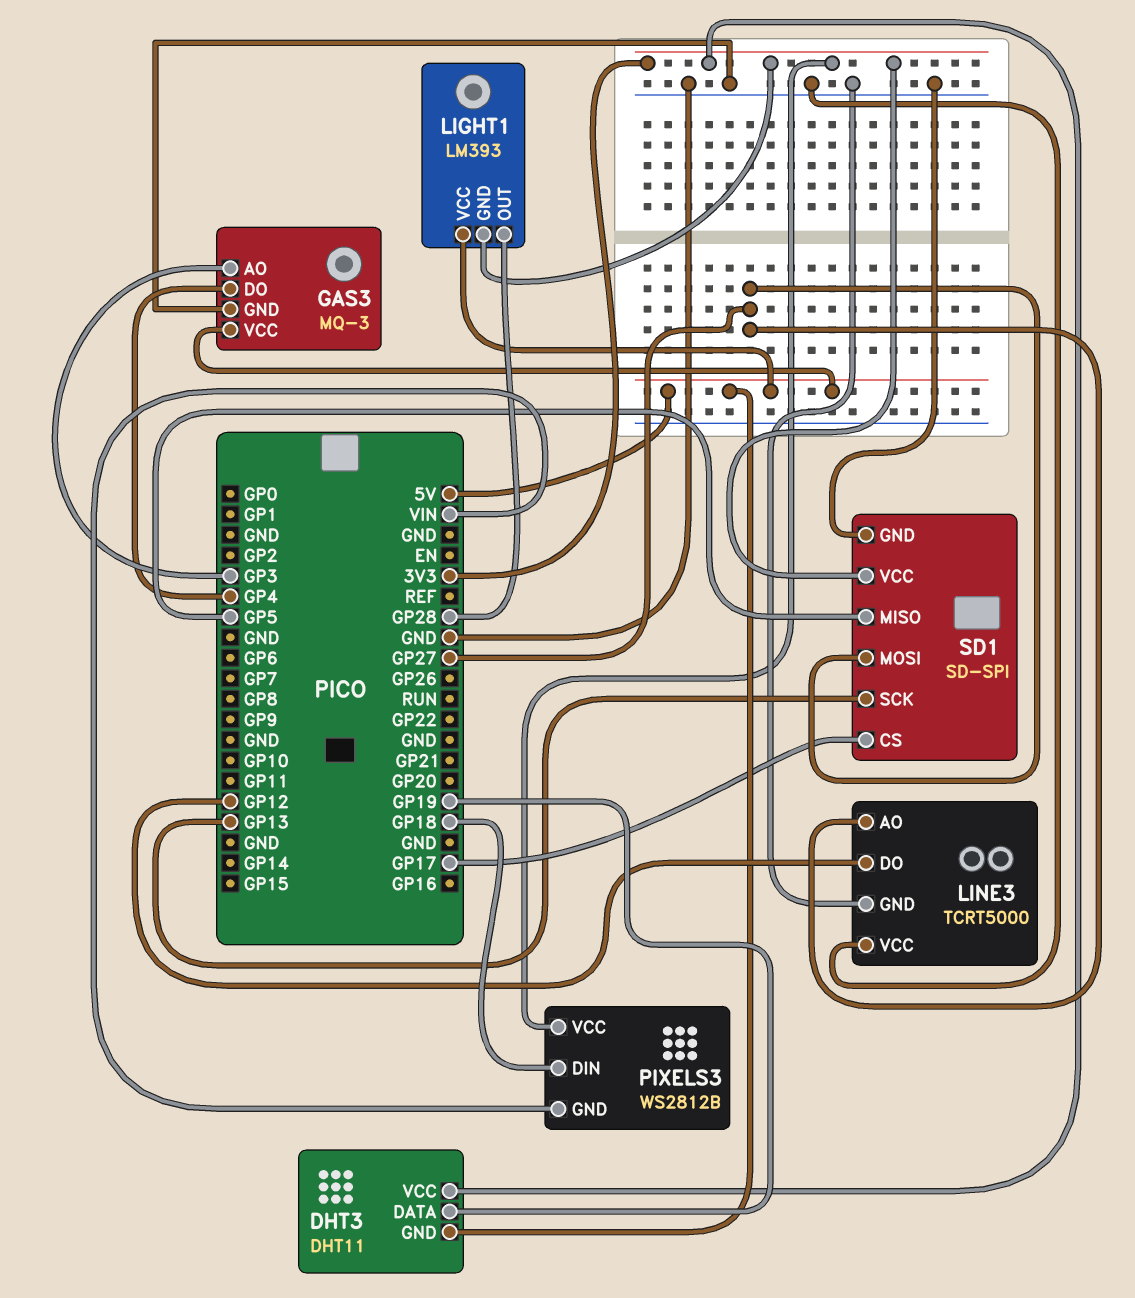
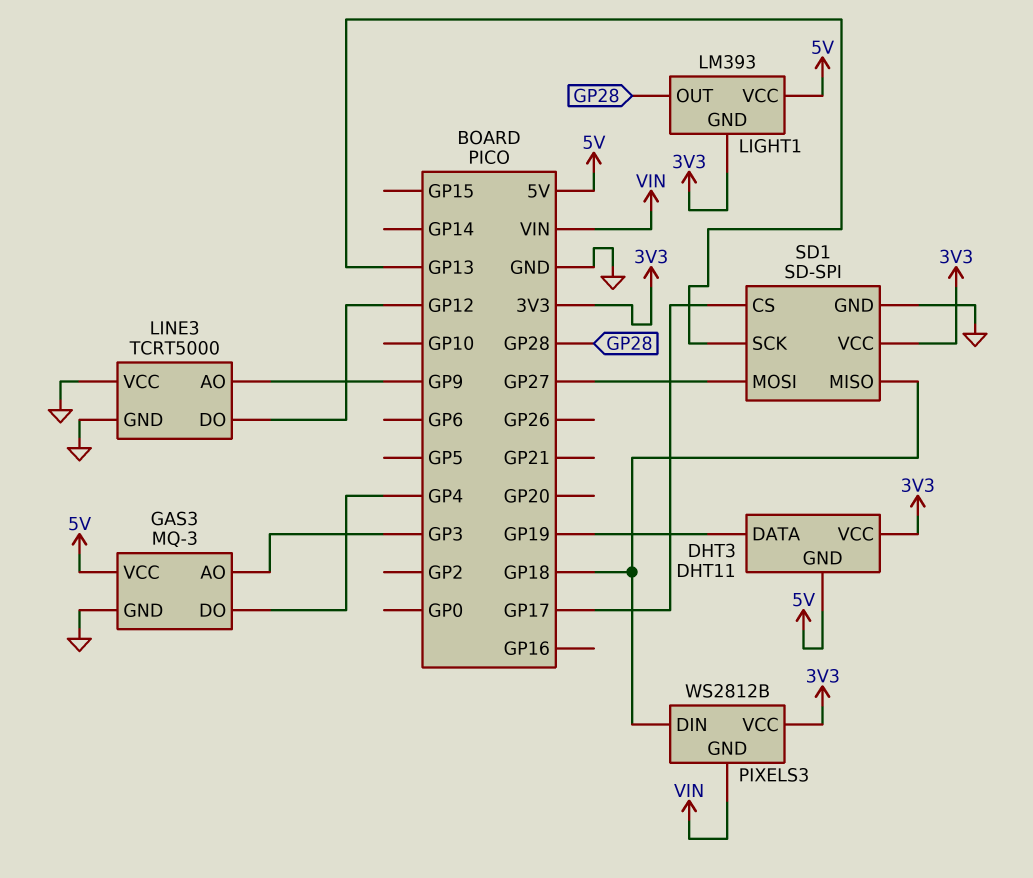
LINE3 pin AO: GP27 -> GP9
SD1 pin MISO: GP5 -> GP18

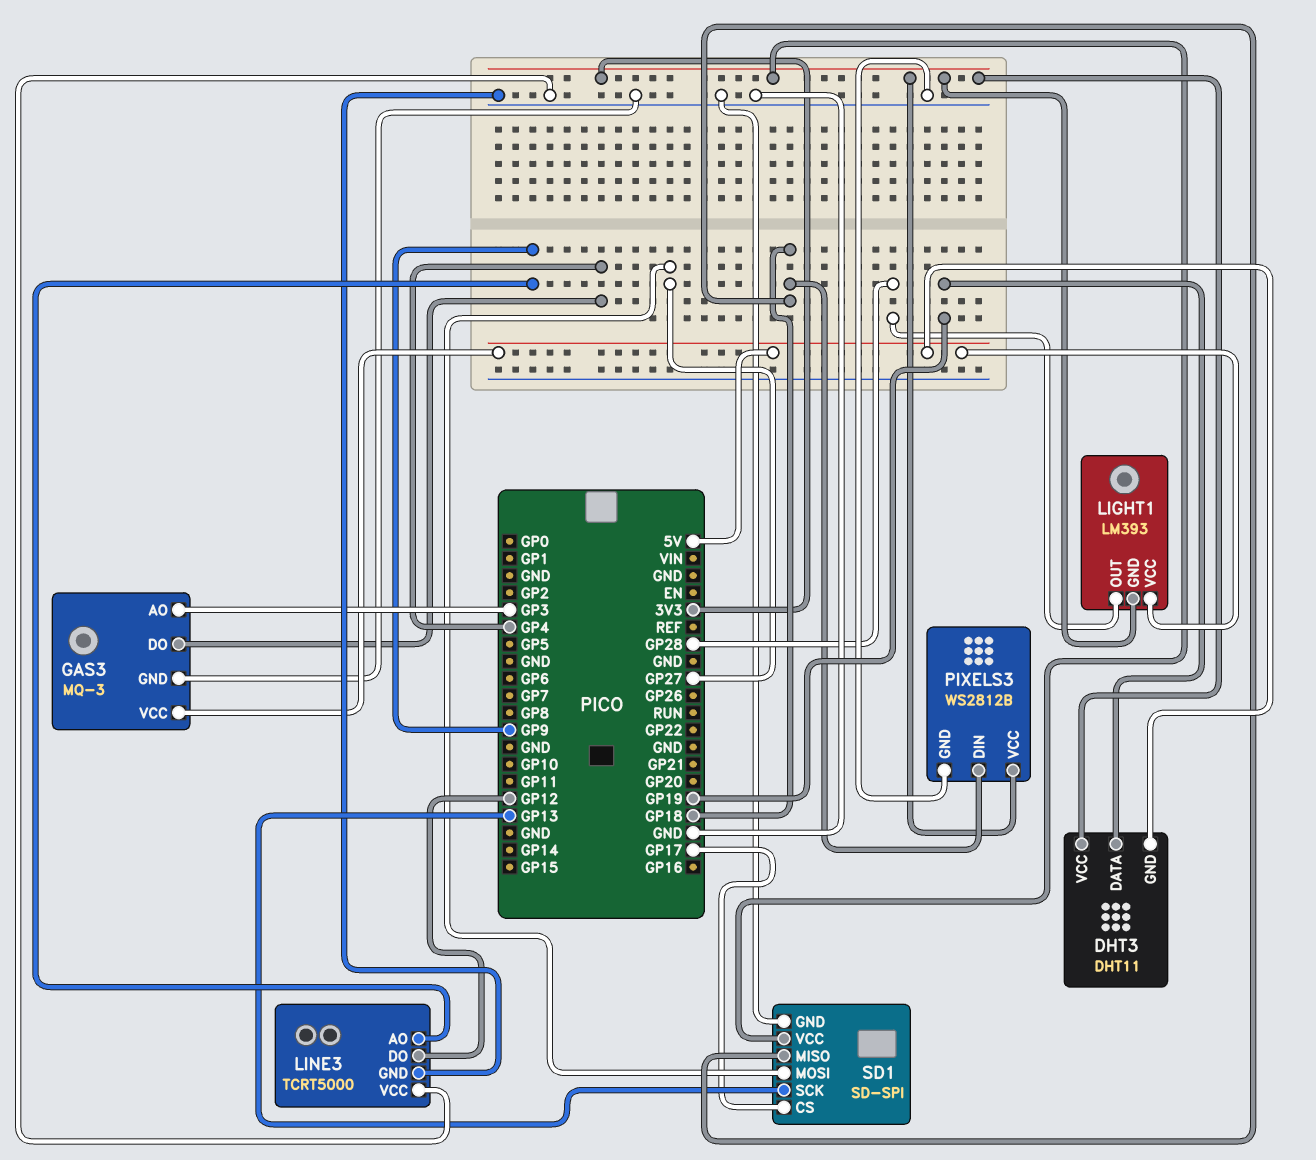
PIXELS3 pin GND: VIN -> GND

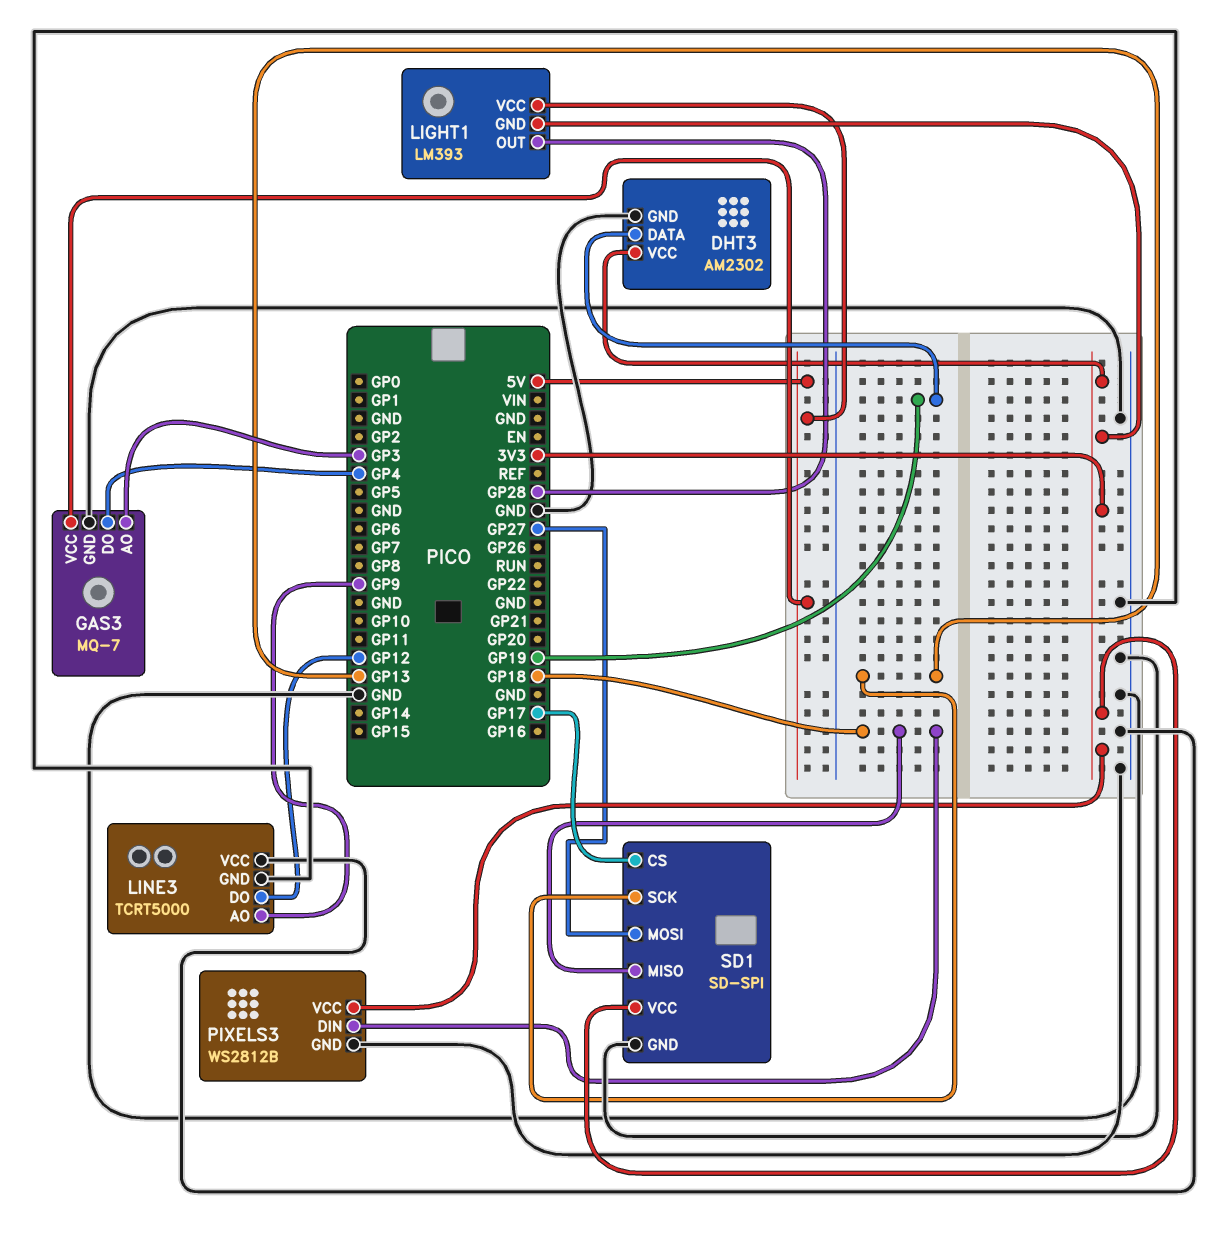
DHT3: DHT11 -> AM2302
DHT3 pin GND: 5V -> GND
GAS3: MQ-3 -> MQ-7

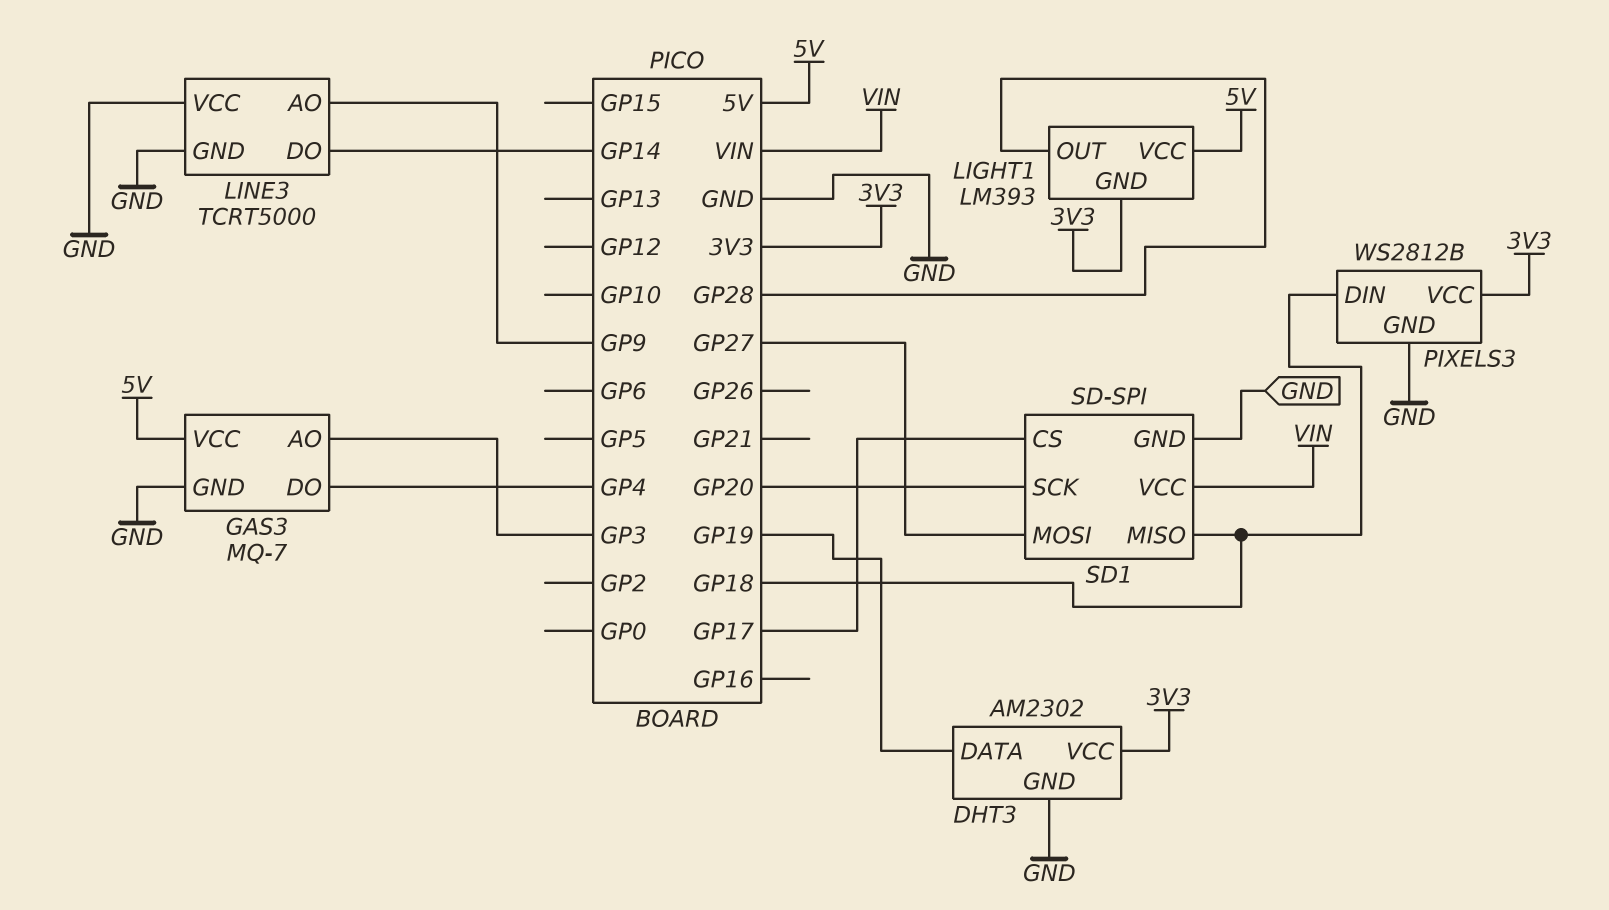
LINE3 pin DO: GP12 -> GP14
SD1 pin SCK: GP13 -> GP20
SD1 pin VCC: 3V3 -> VIN

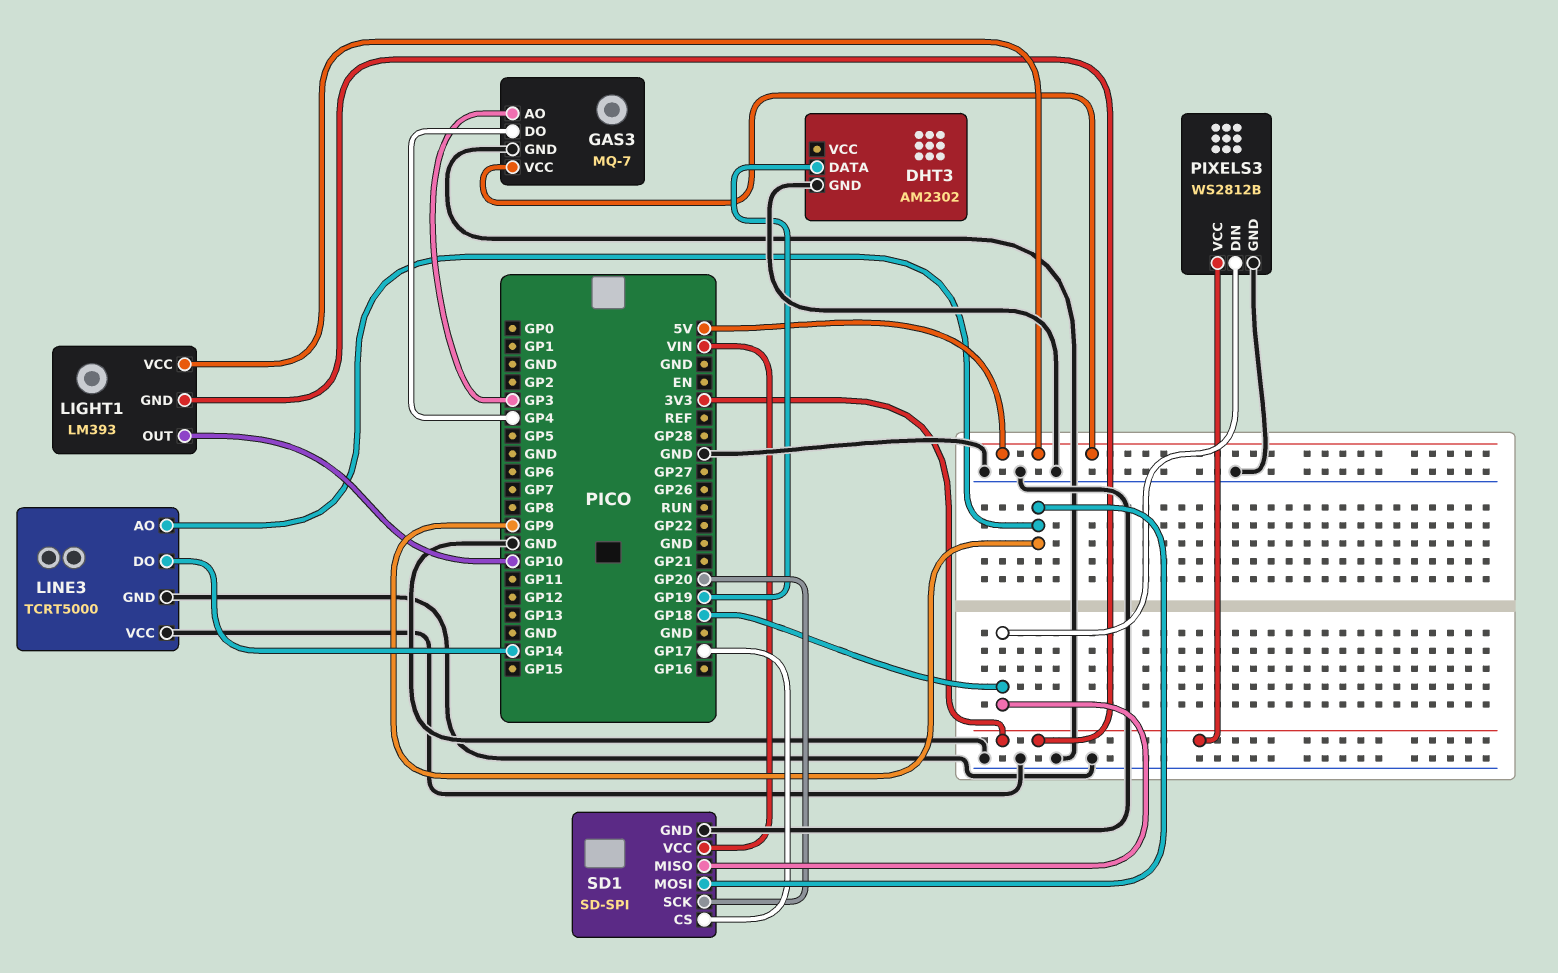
DHT3 pin VCC: 3V3 -> none
LIGHT1 pin OUT: GP28 -> GP10
SD1 pin MOSI: GP27 -> GP9

